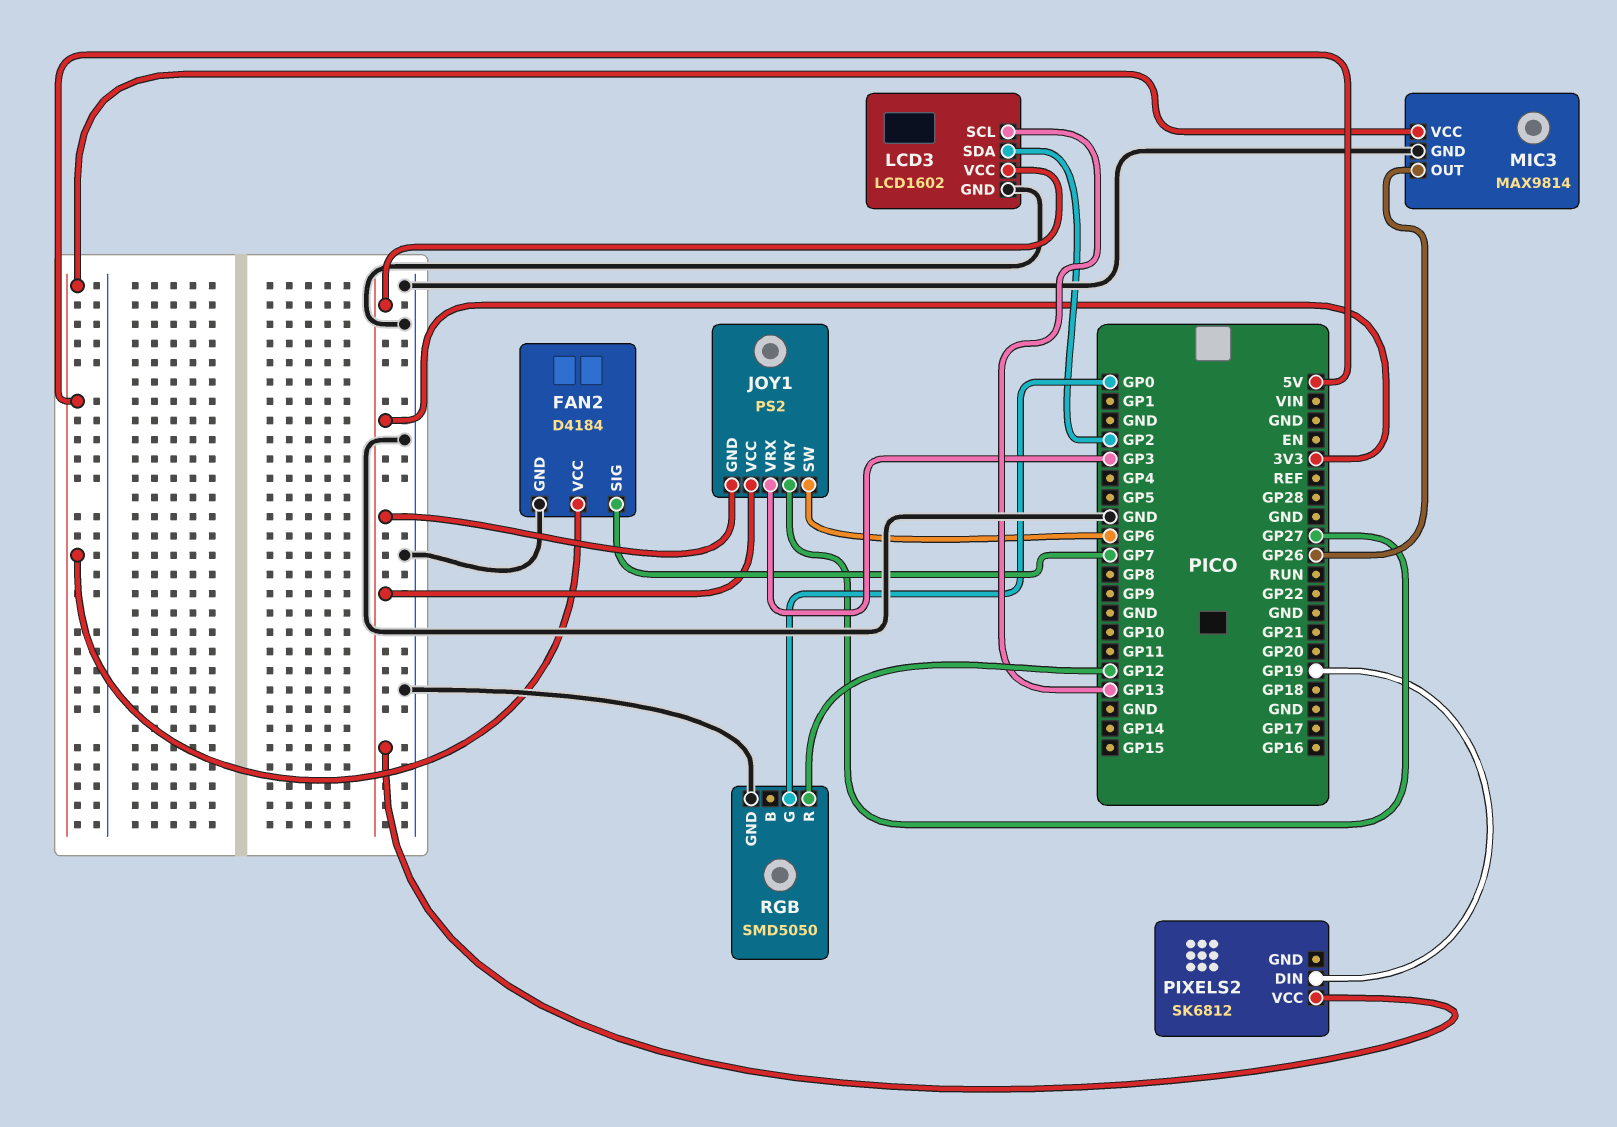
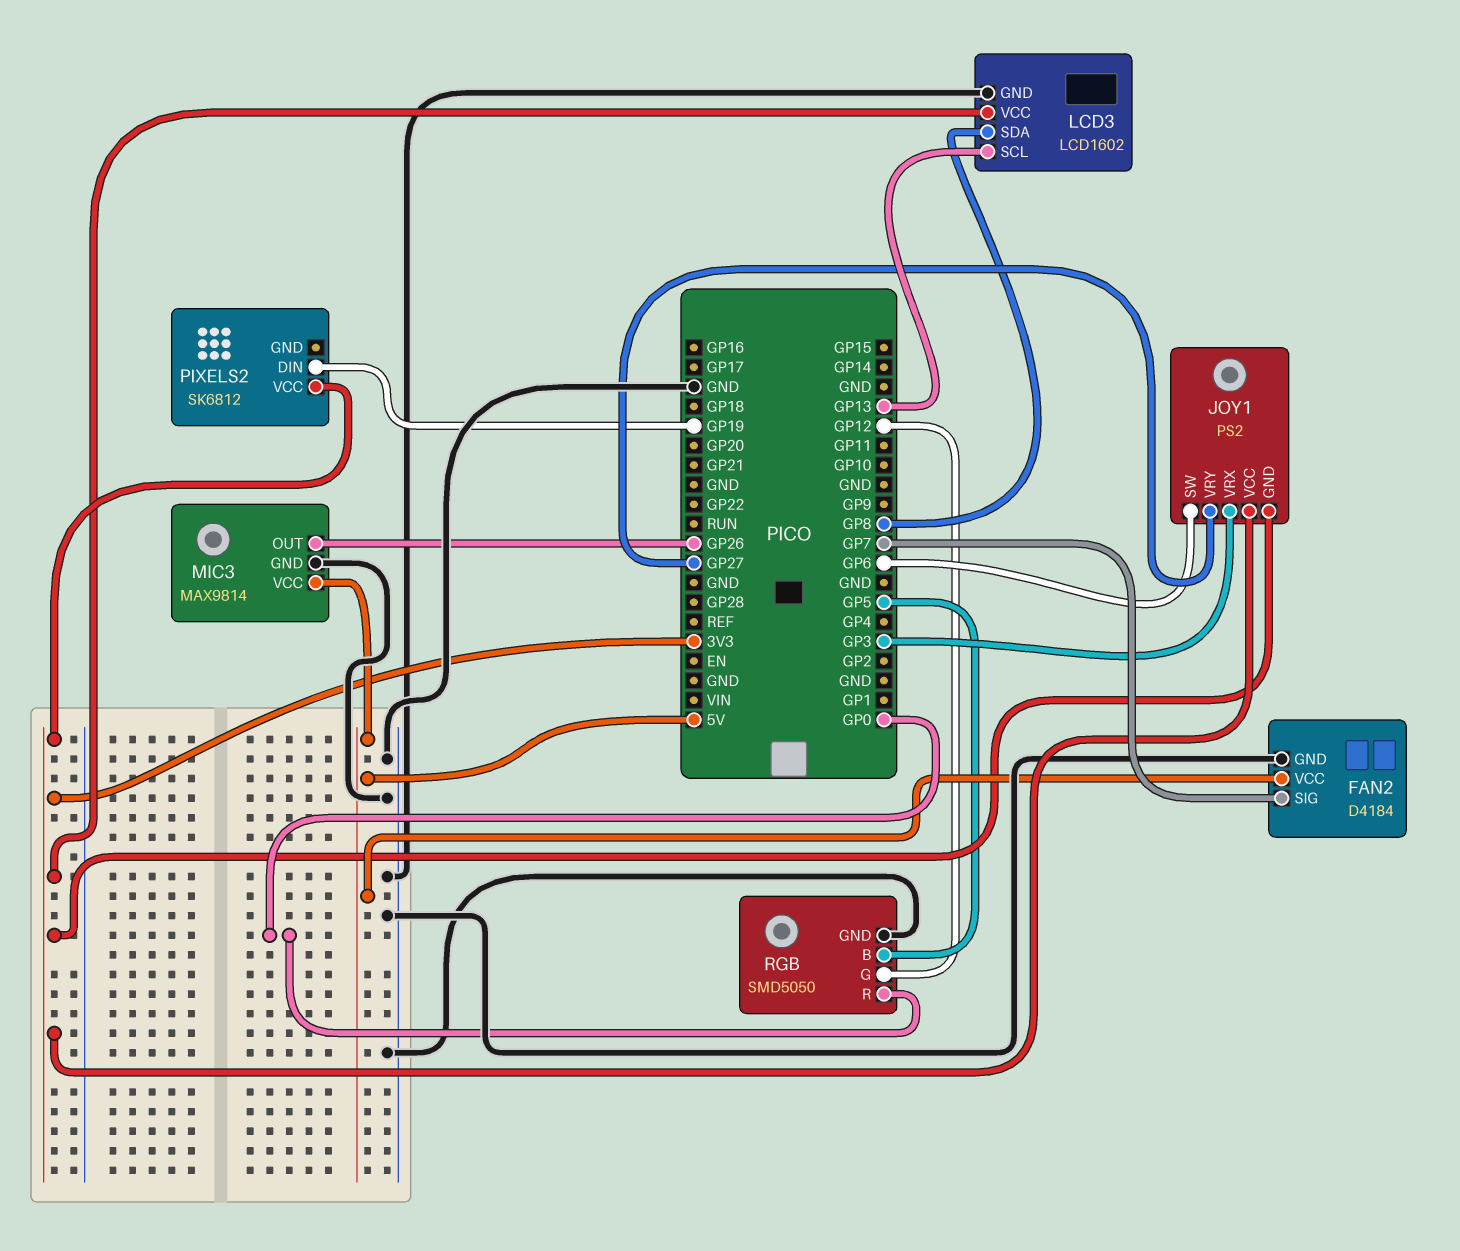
LCD3 pin SDA: GP2 -> GP8
RGB pin B: none -> GP5
RGB pin G: GP0 -> GP12
RGB pin R: GP12 -> GP0

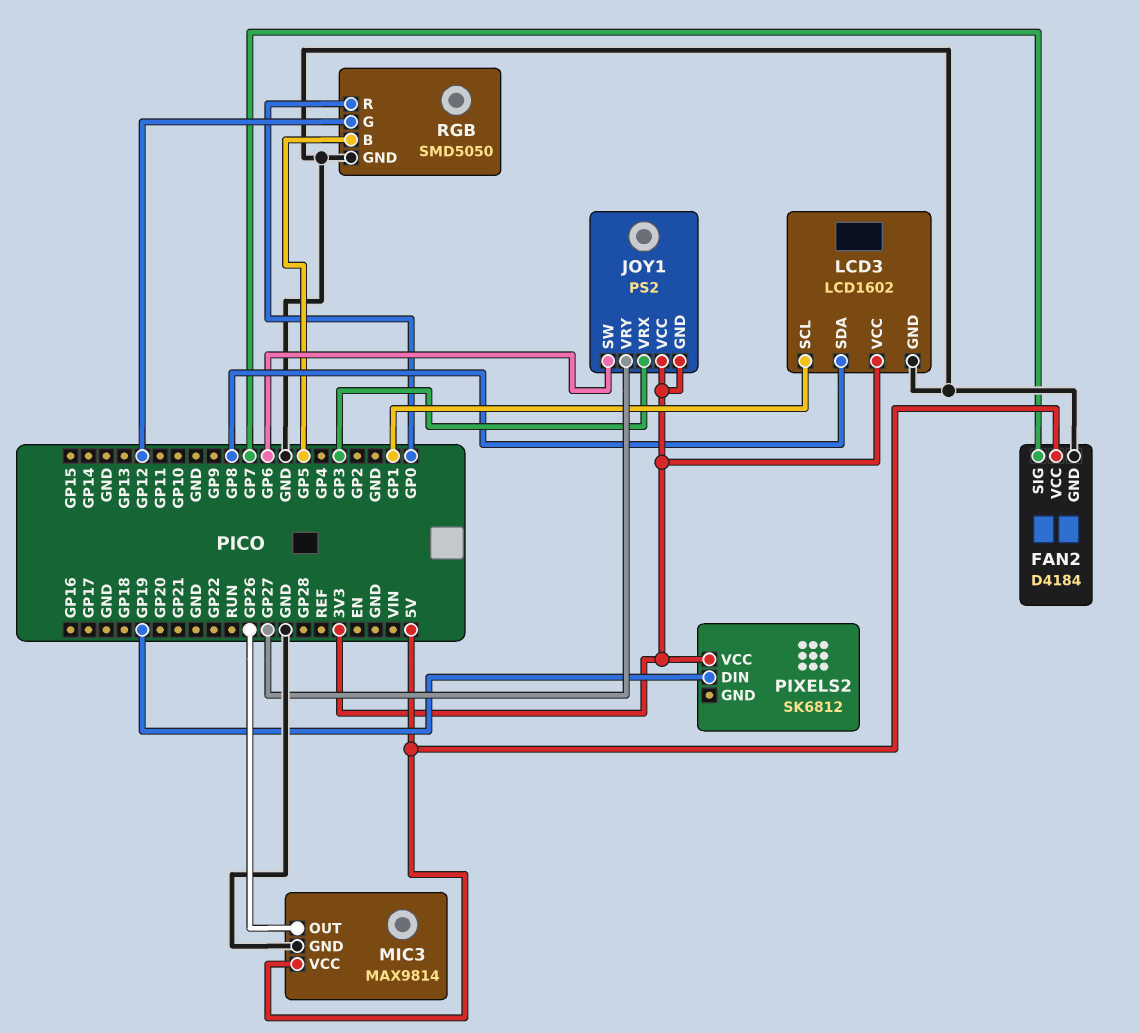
LCD3 pin SCL: GP13 -> GP1

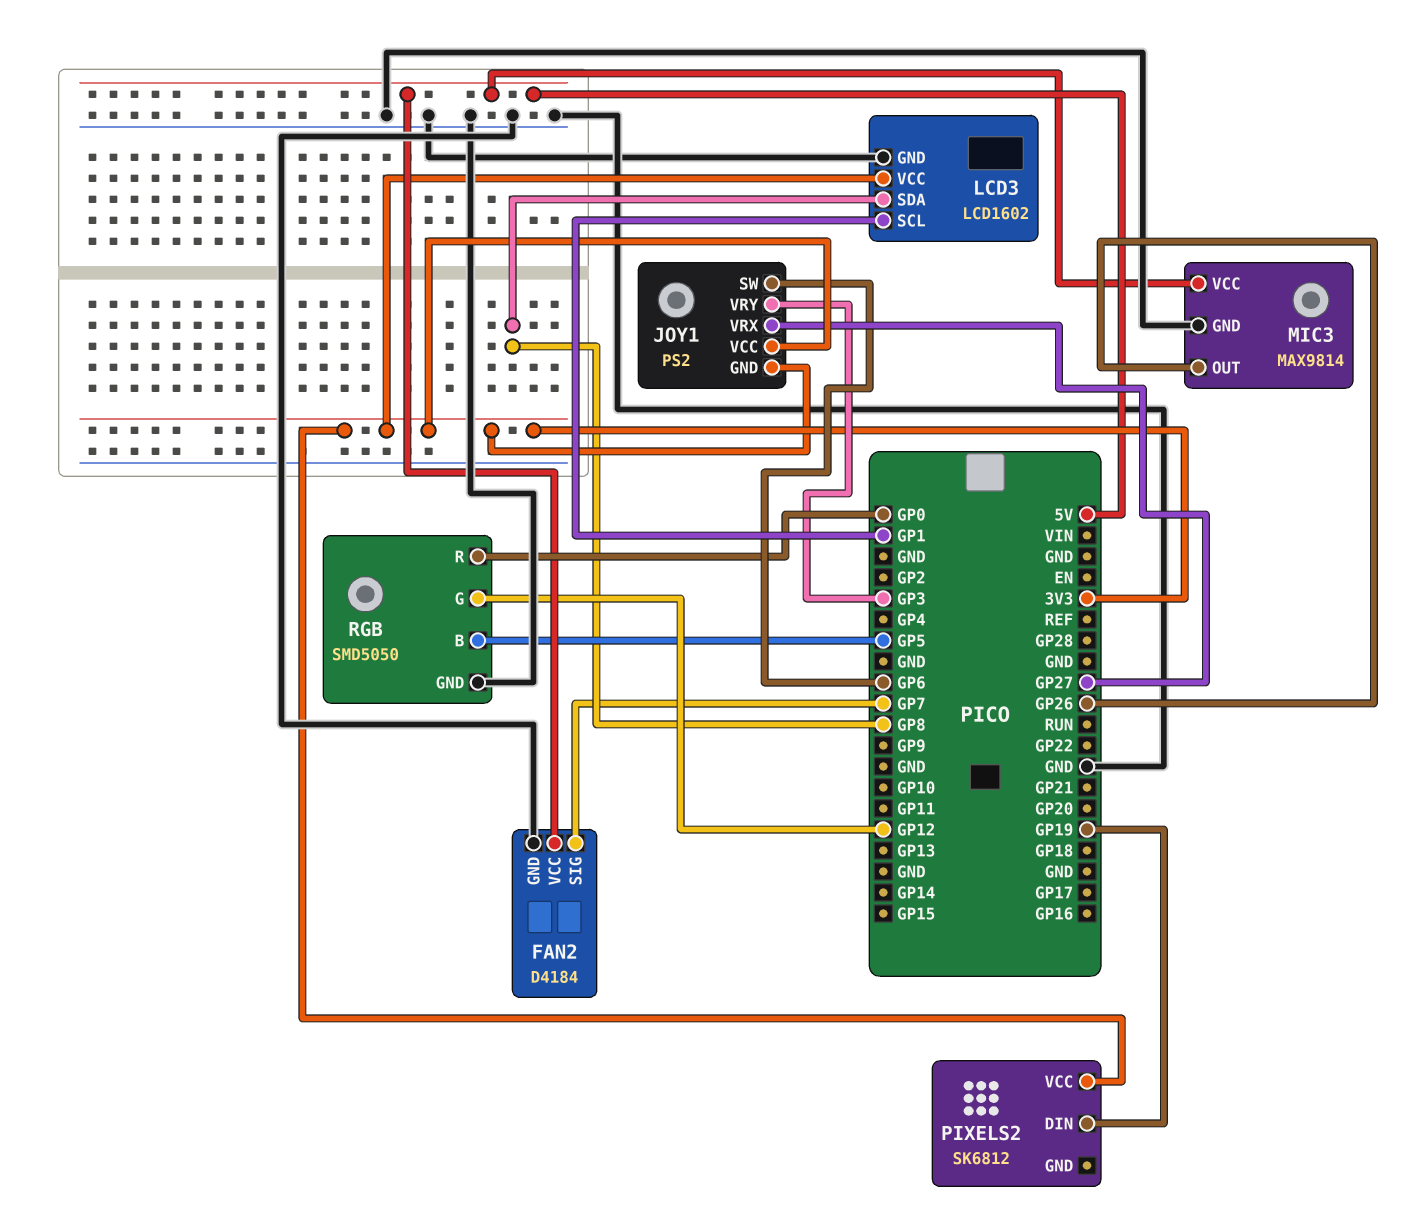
JOY1 pin VRX: GP3 -> GP27
JOY1 pin VRY: GP27 -> GP3

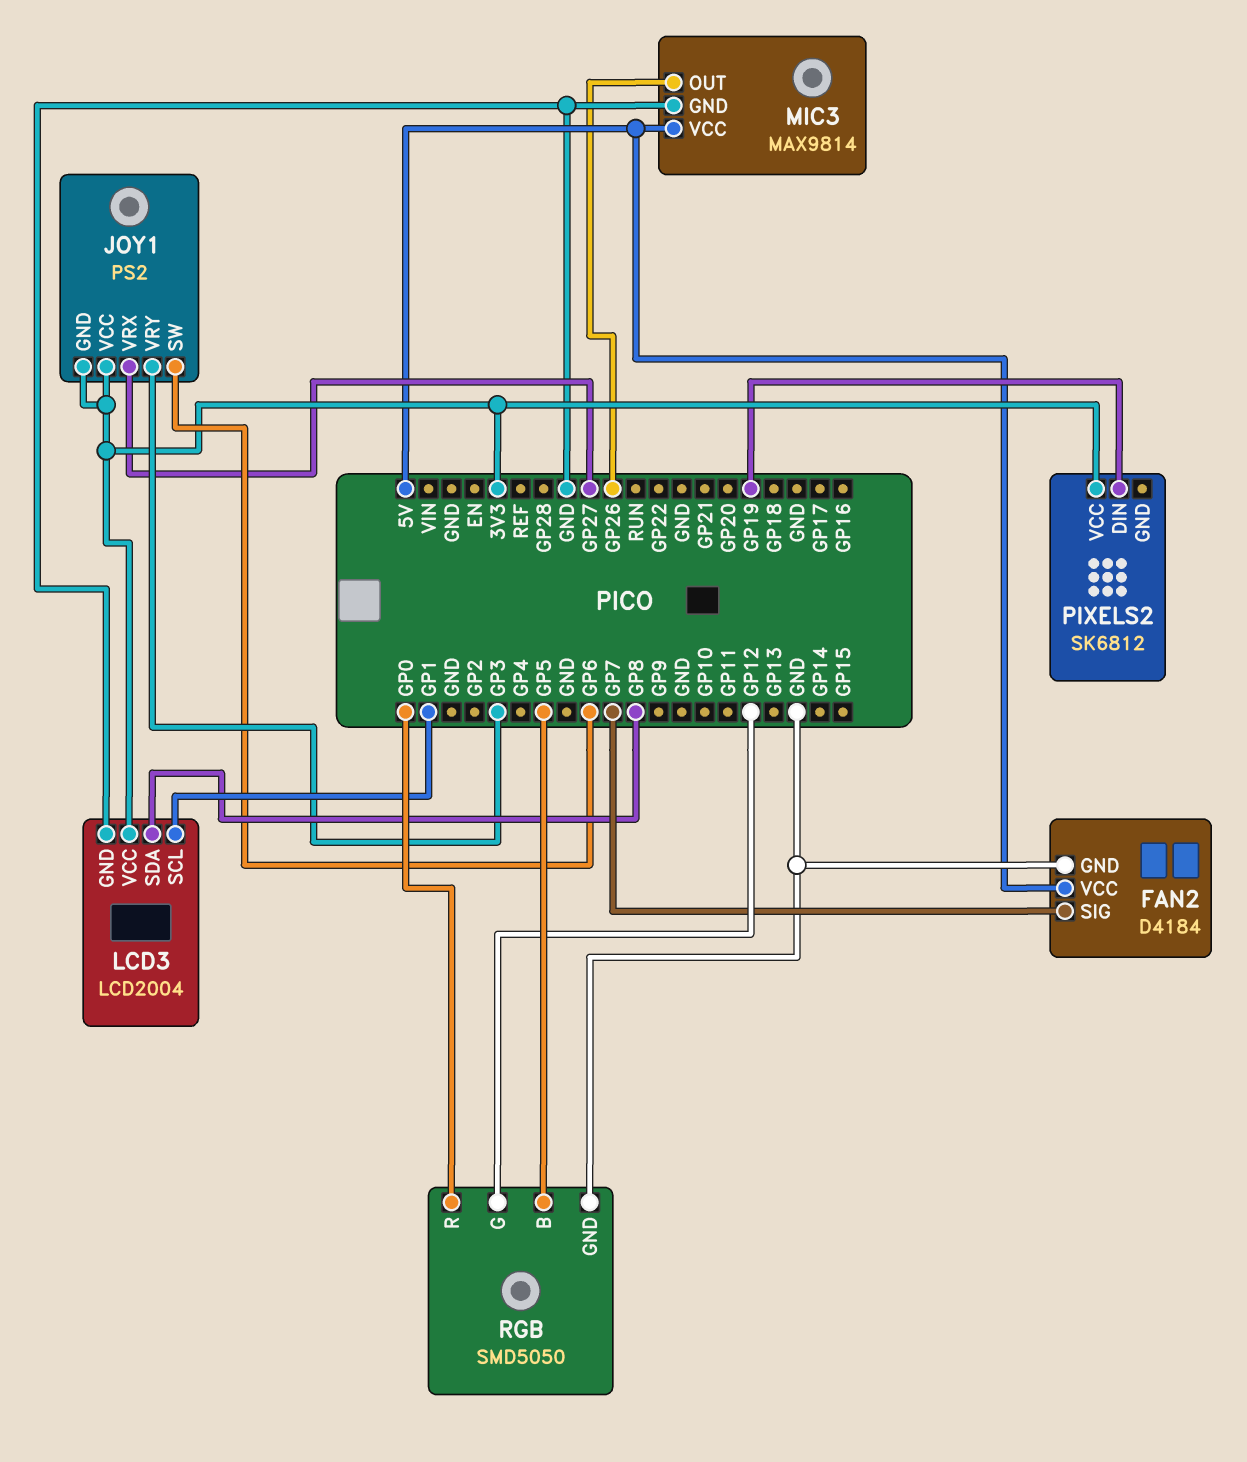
LCD3: LCD1602 -> LCD2004

